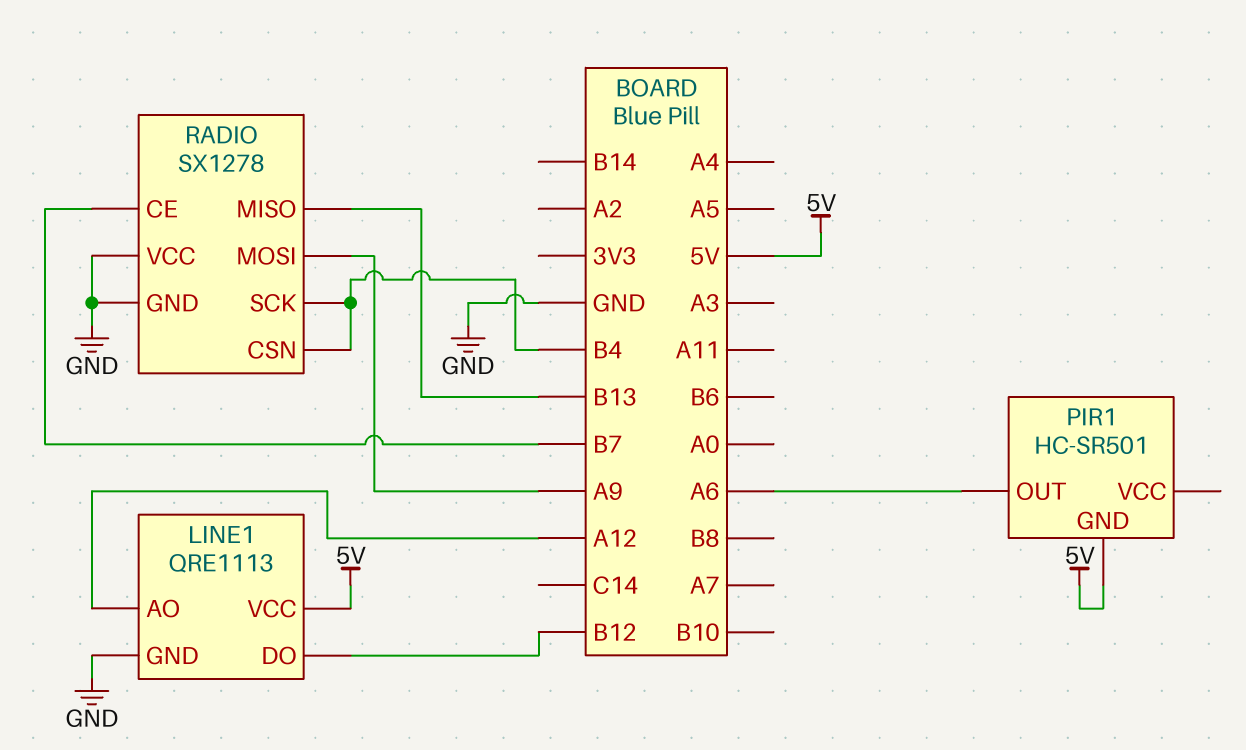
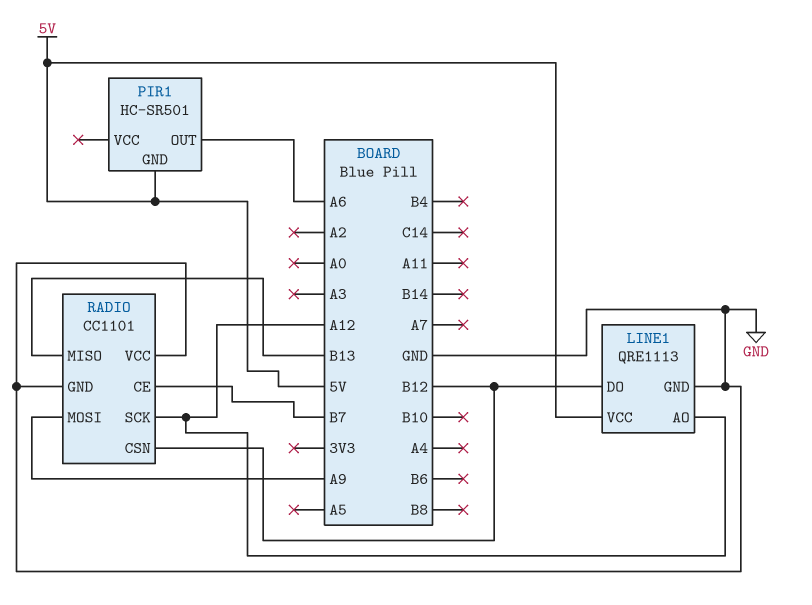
RADIO: SX1278 -> CC1101
RADIO pin CSN: B4 -> B12
RADIO pin SCK: B4 -> A12

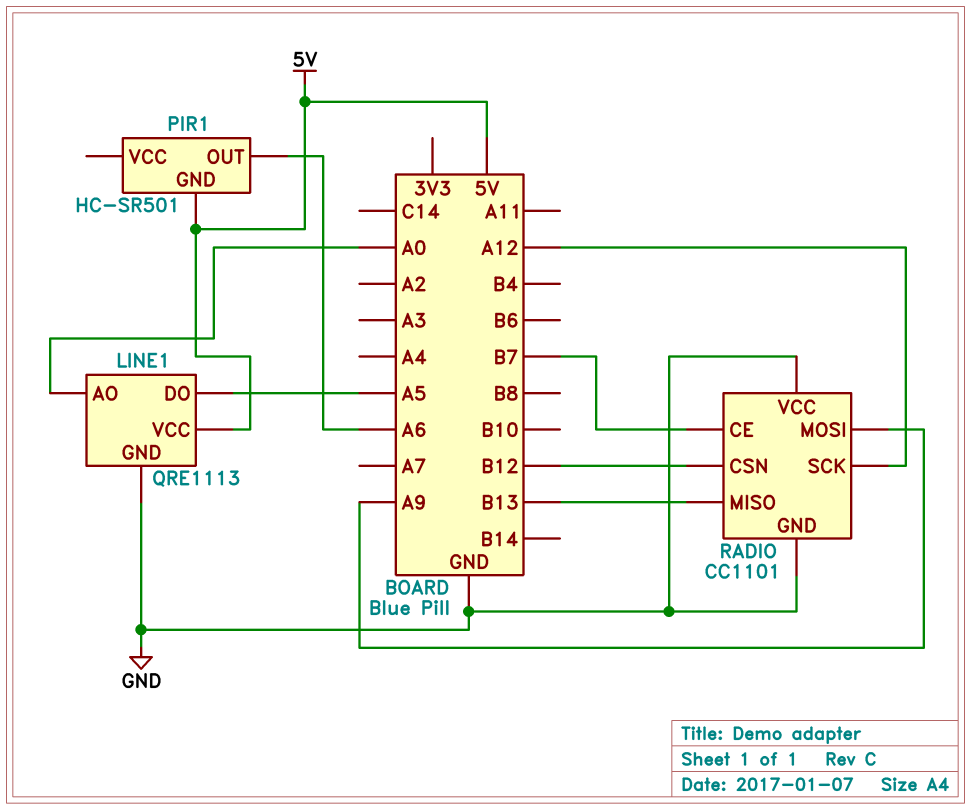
LINE1 pin AO: A12 -> A0
LINE1 pin DO: B12 -> A5

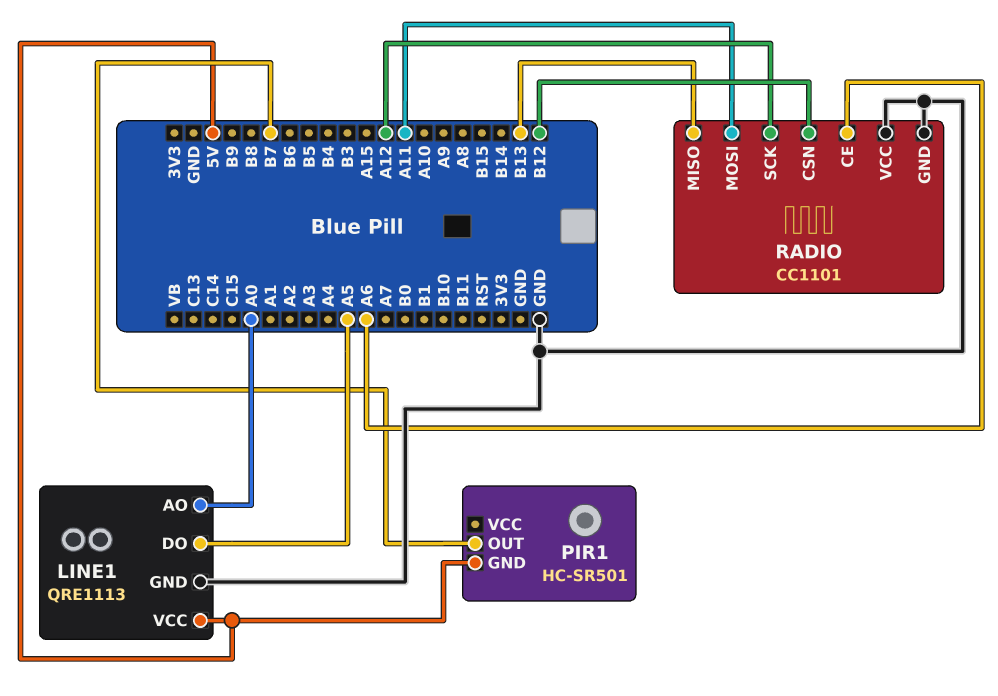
PIR1 pin OUT: A6 -> B7
RADIO pin CE: B7 -> A6
RADIO pin MOSI: A9 -> A11

